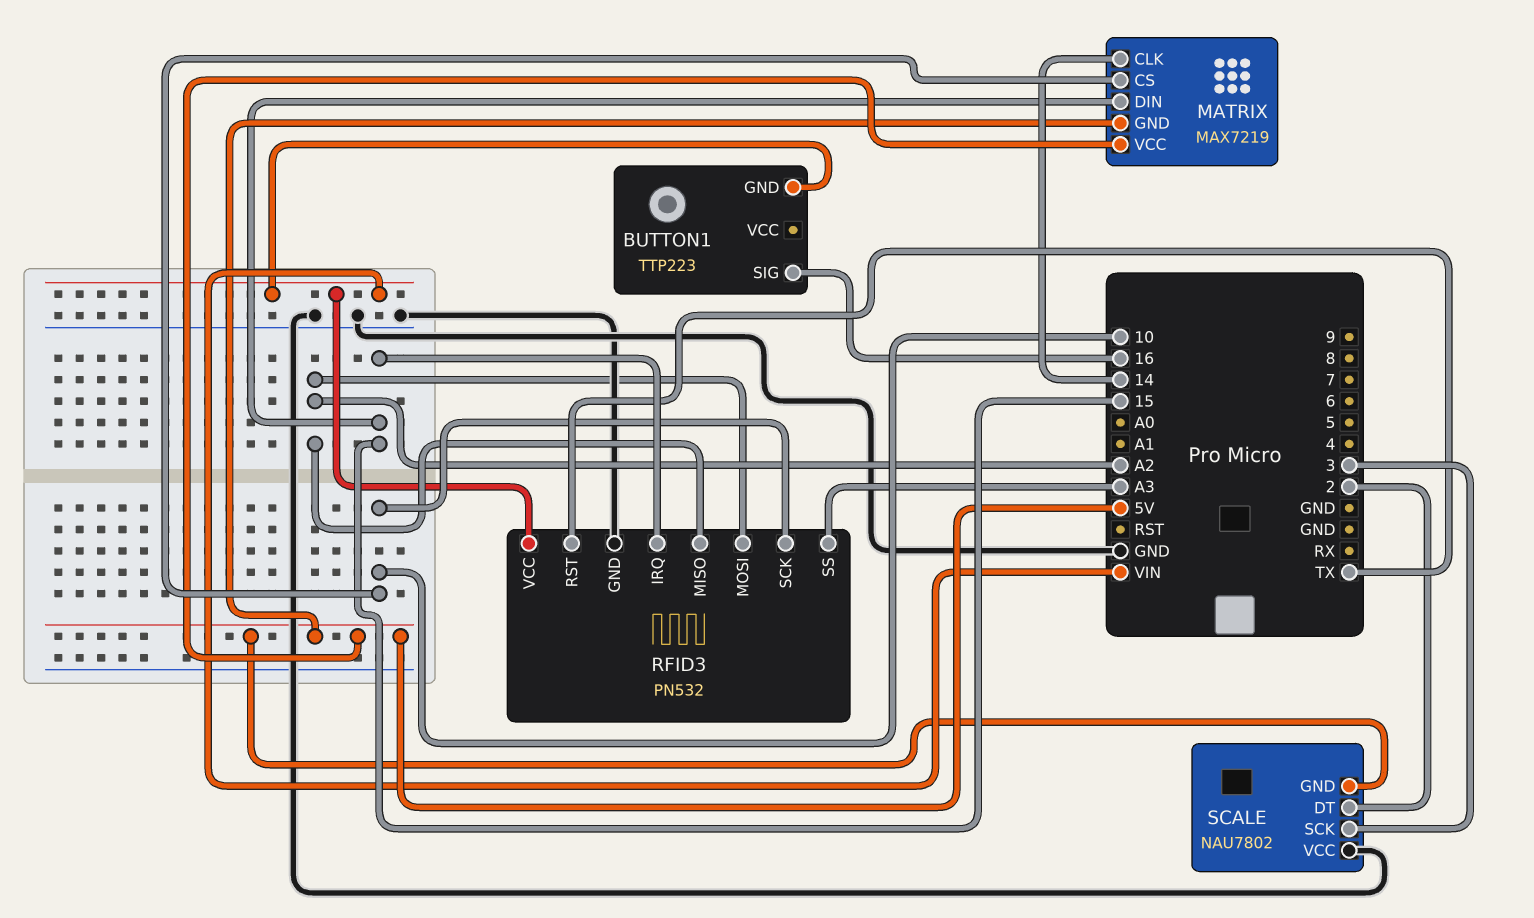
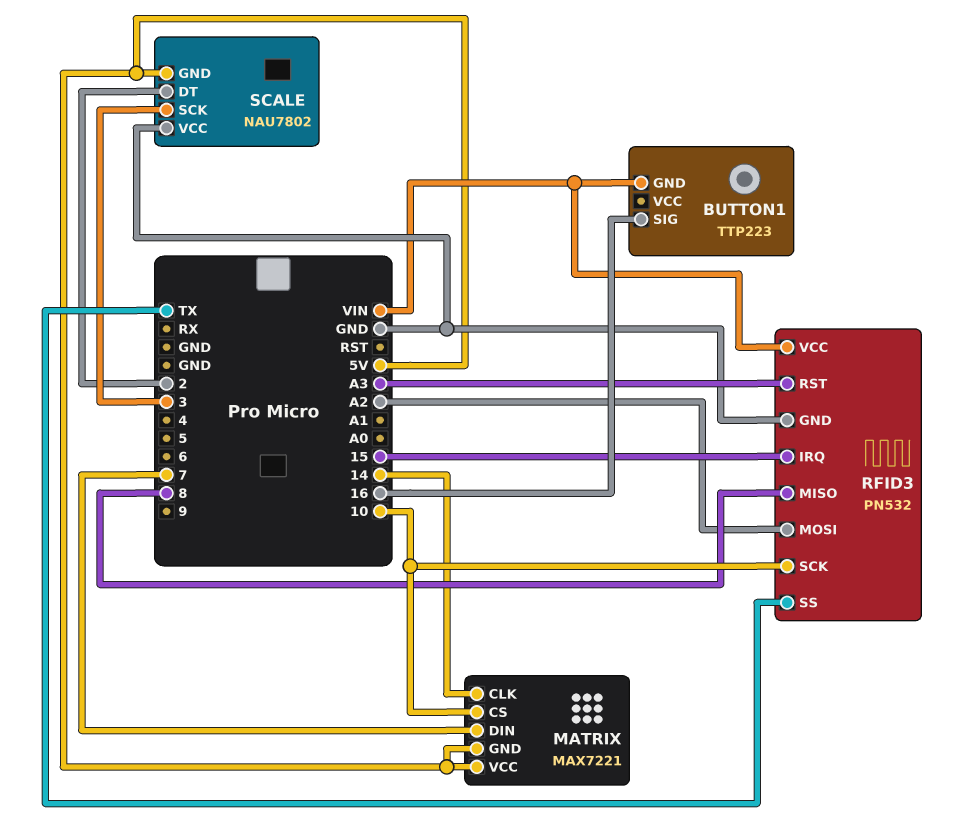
MATRIX: MAX7219 -> MAX7221
MATRIX pin DIN: 15 -> 7
RFID3 pin MISO: A2 -> 8
RFID3 pin RST: TX -> A3
RFID3 pin SS: A3 -> TX

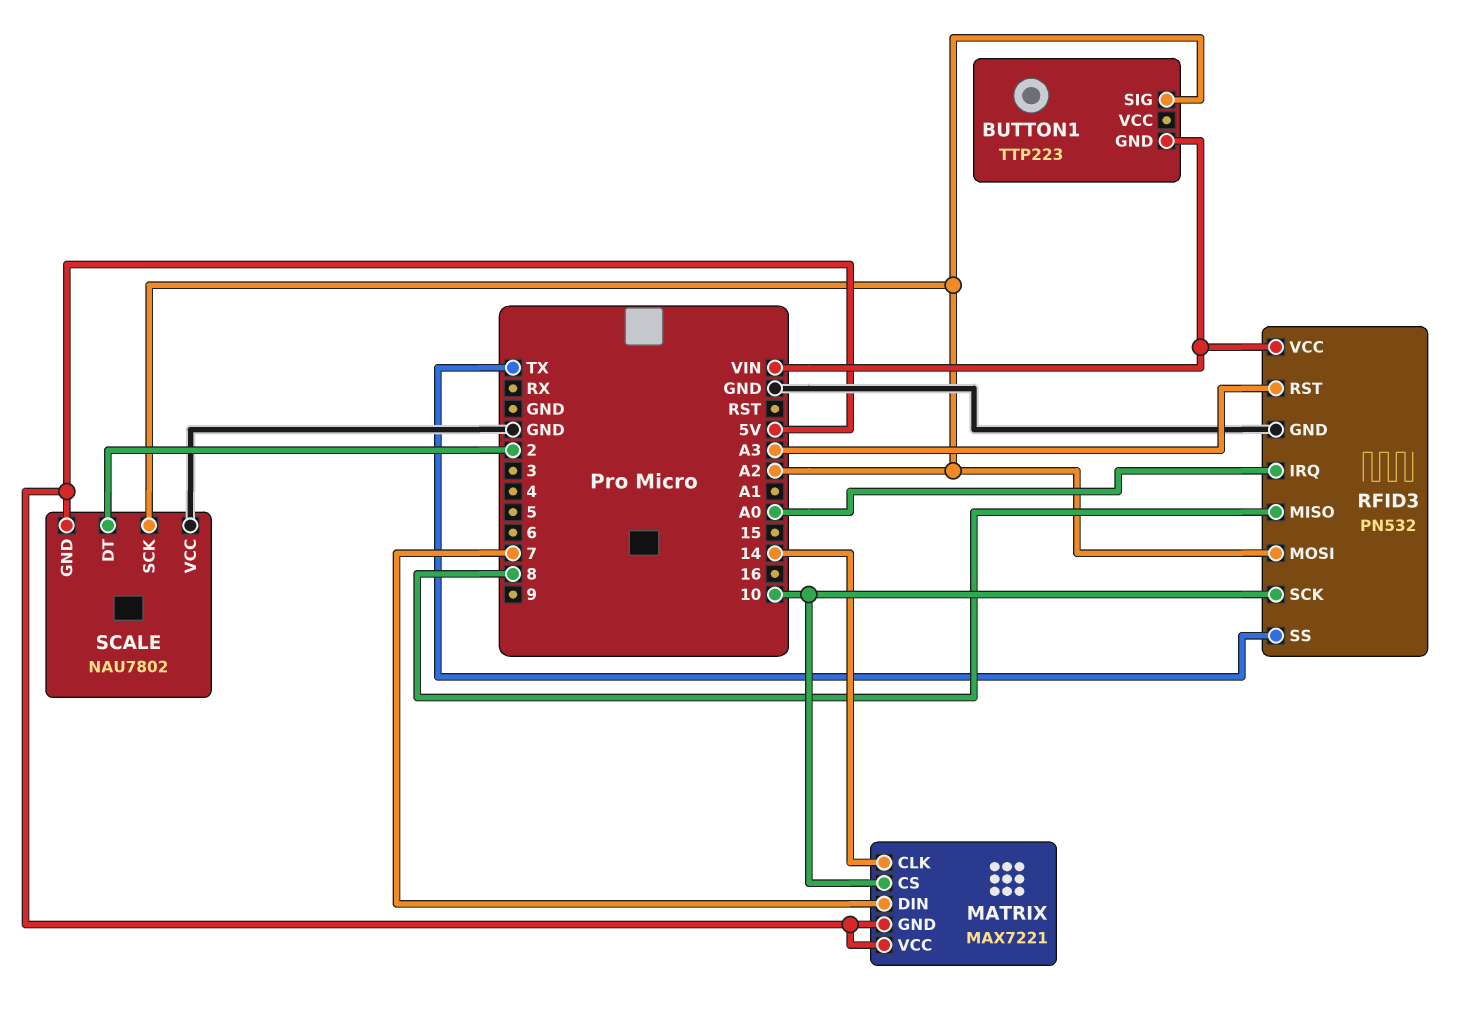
BUTTON1 pin SIG: 16 -> A2
RFID3 pin IRQ: 15 -> A0
SCALE pin SCK: 3 -> A2

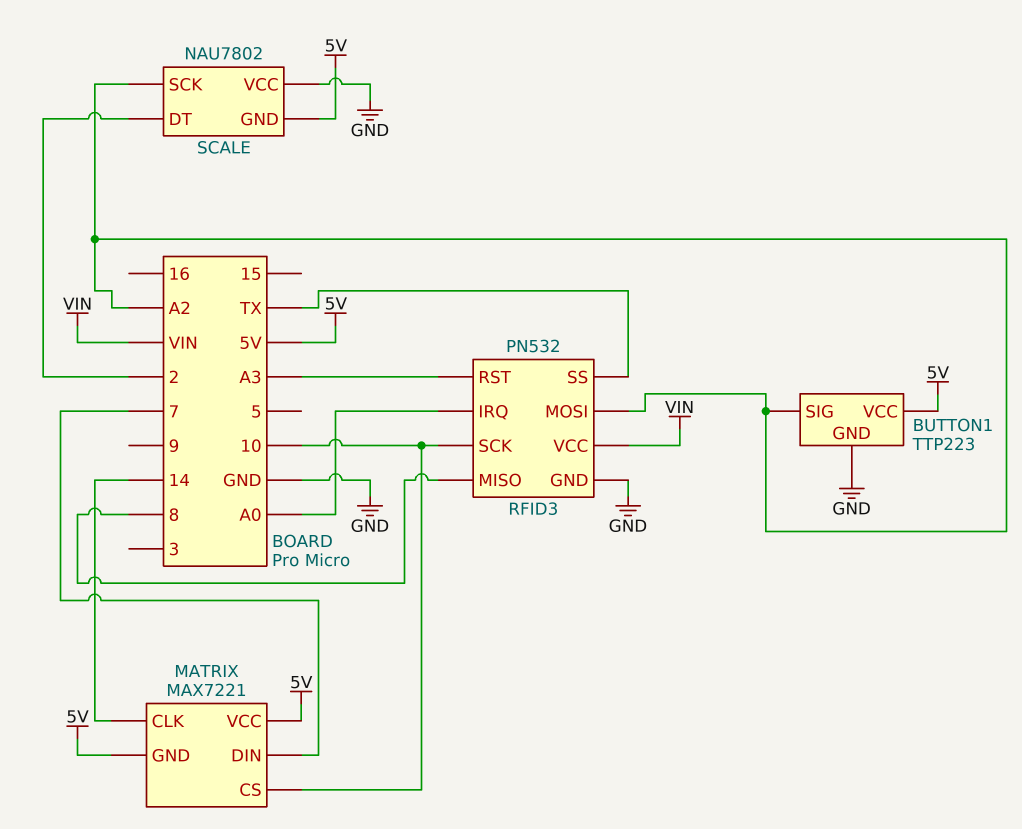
BUTTON1 pin GND: VIN -> GND
BUTTON1 pin VCC: none -> 5V

